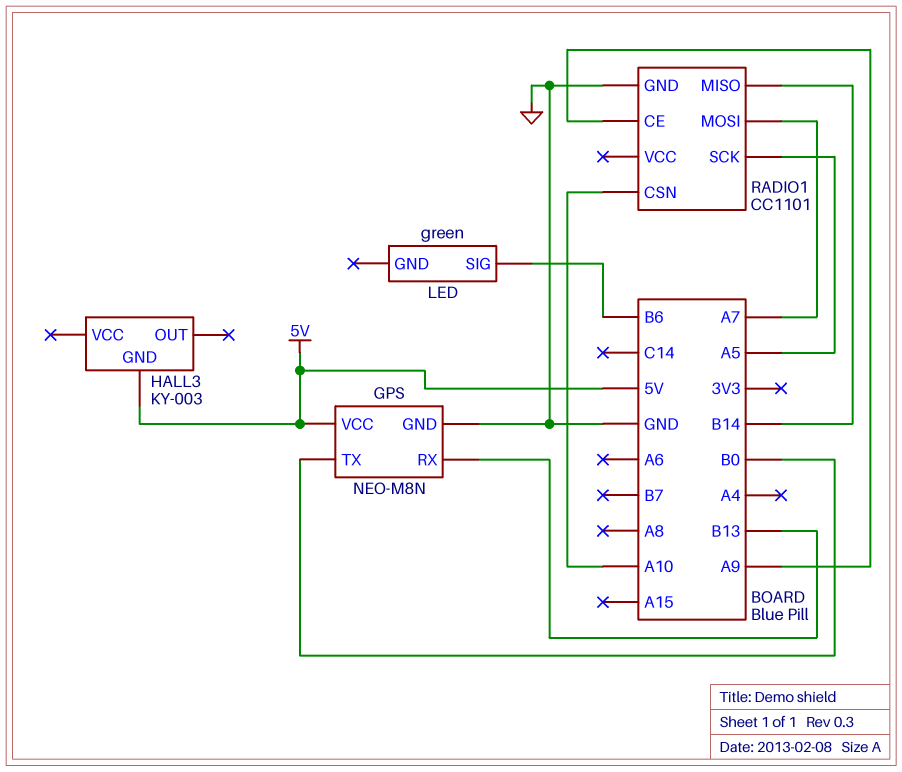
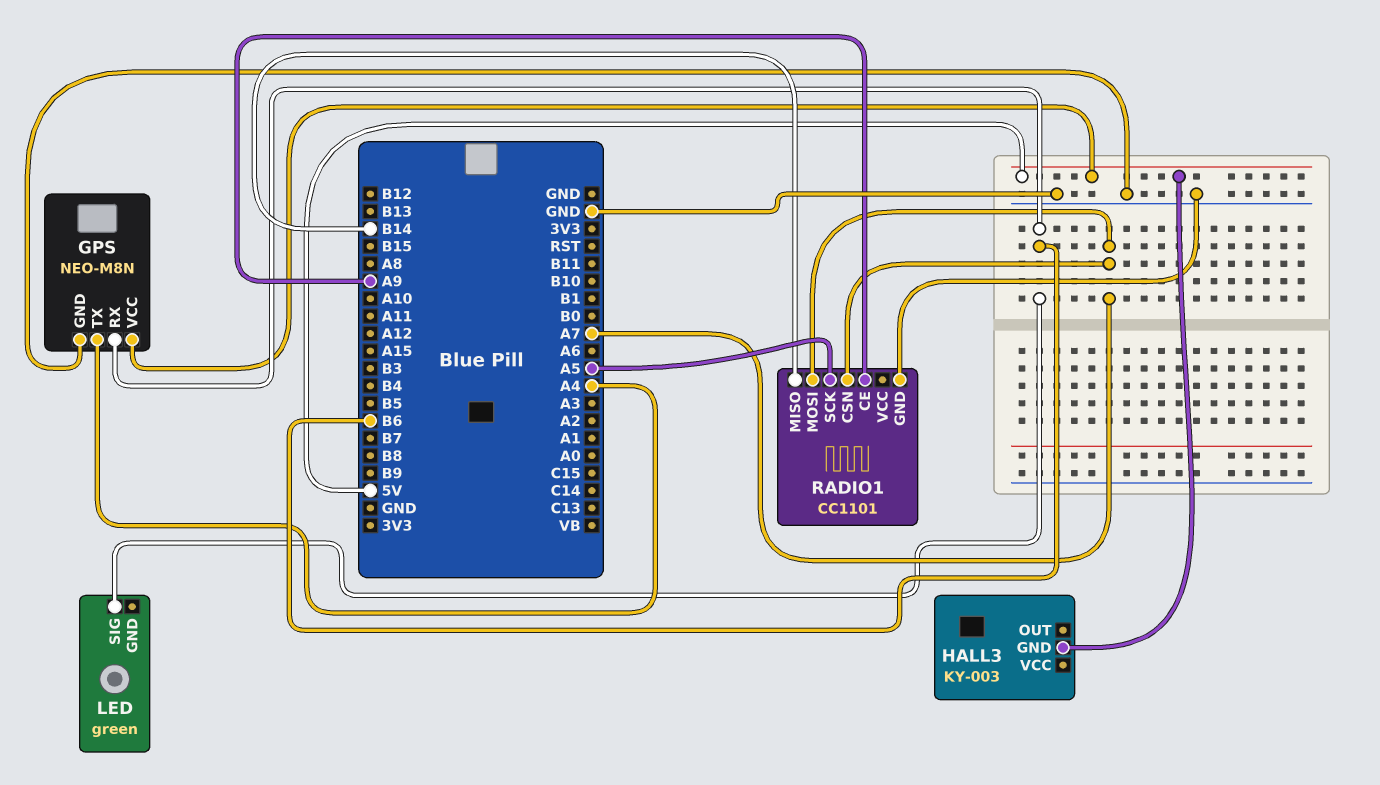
GPS pin RX: B13 -> B6
GPS pin TX: B0 -> A4
RADIO1 pin CSN: A10 -> A7

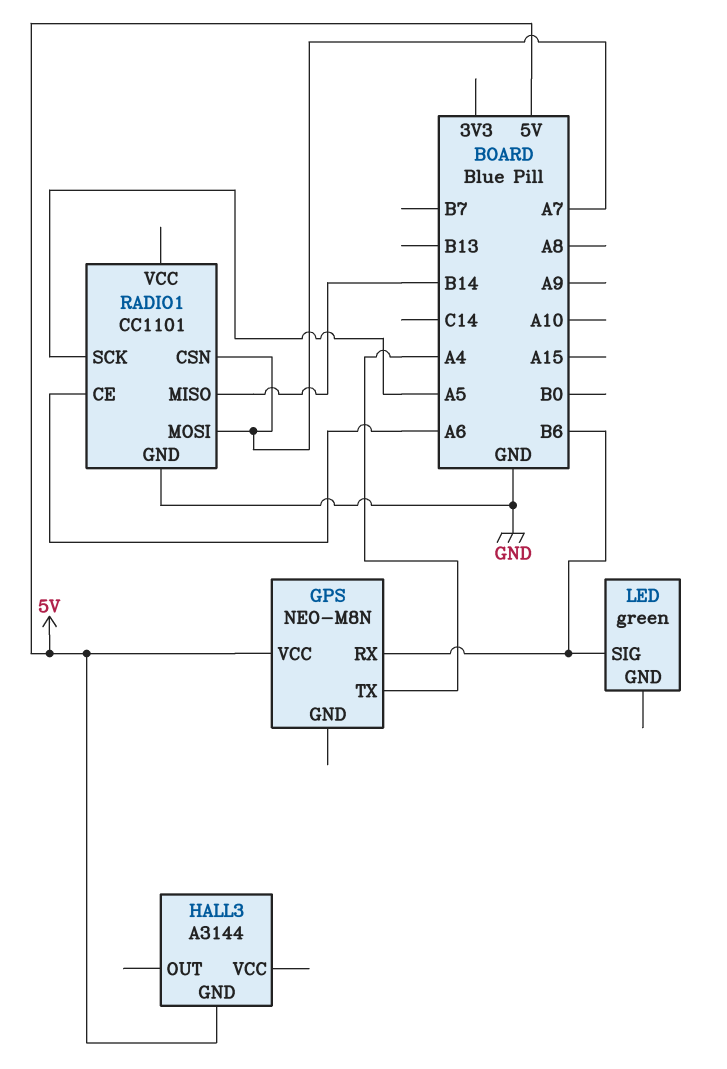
GPS pin GND: GND -> none
HALL3: KY-003 -> A3144
RADIO1 pin CE: A9 -> A6

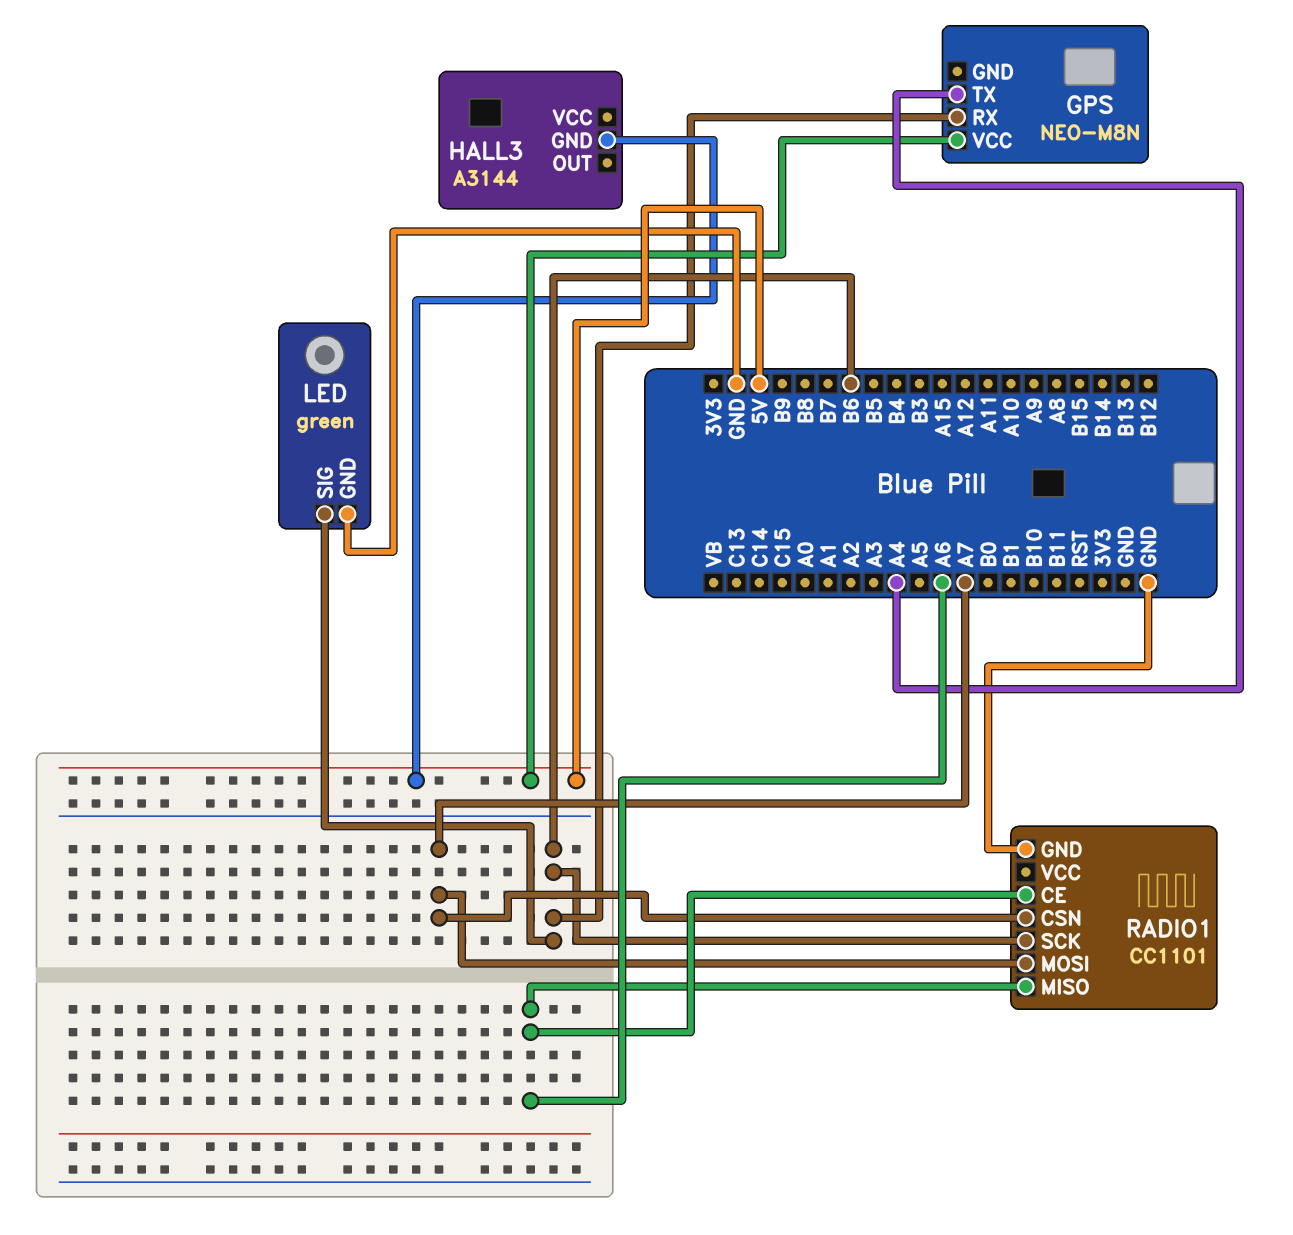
LED pin GND: none -> GND
RADIO1 pin MISO: B14 -> A6
RADIO1 pin SCK: A5 -> B6

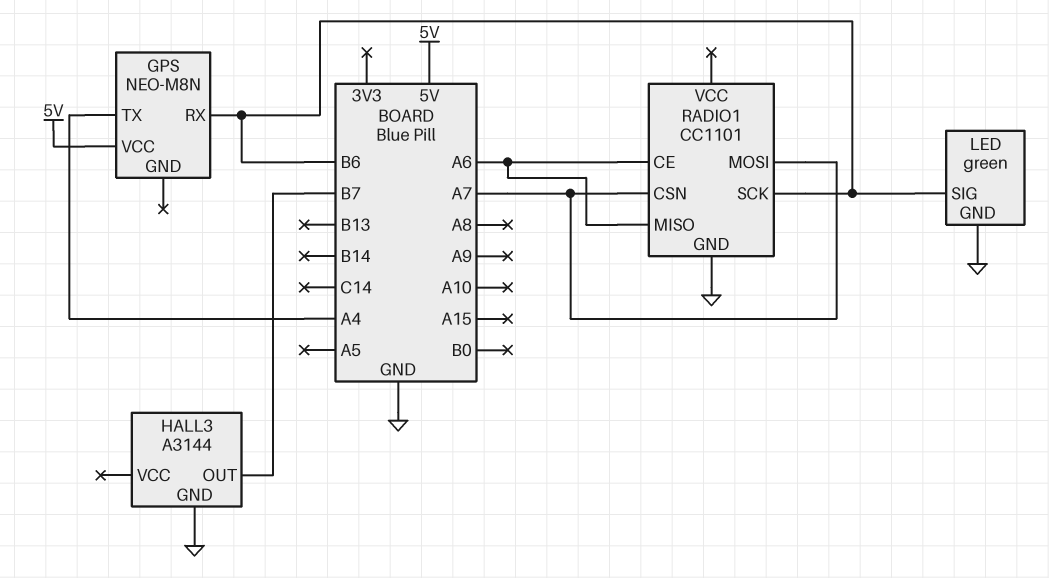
HALL3 pin GND: 5V -> GND
HALL3 pin OUT: none -> B7

